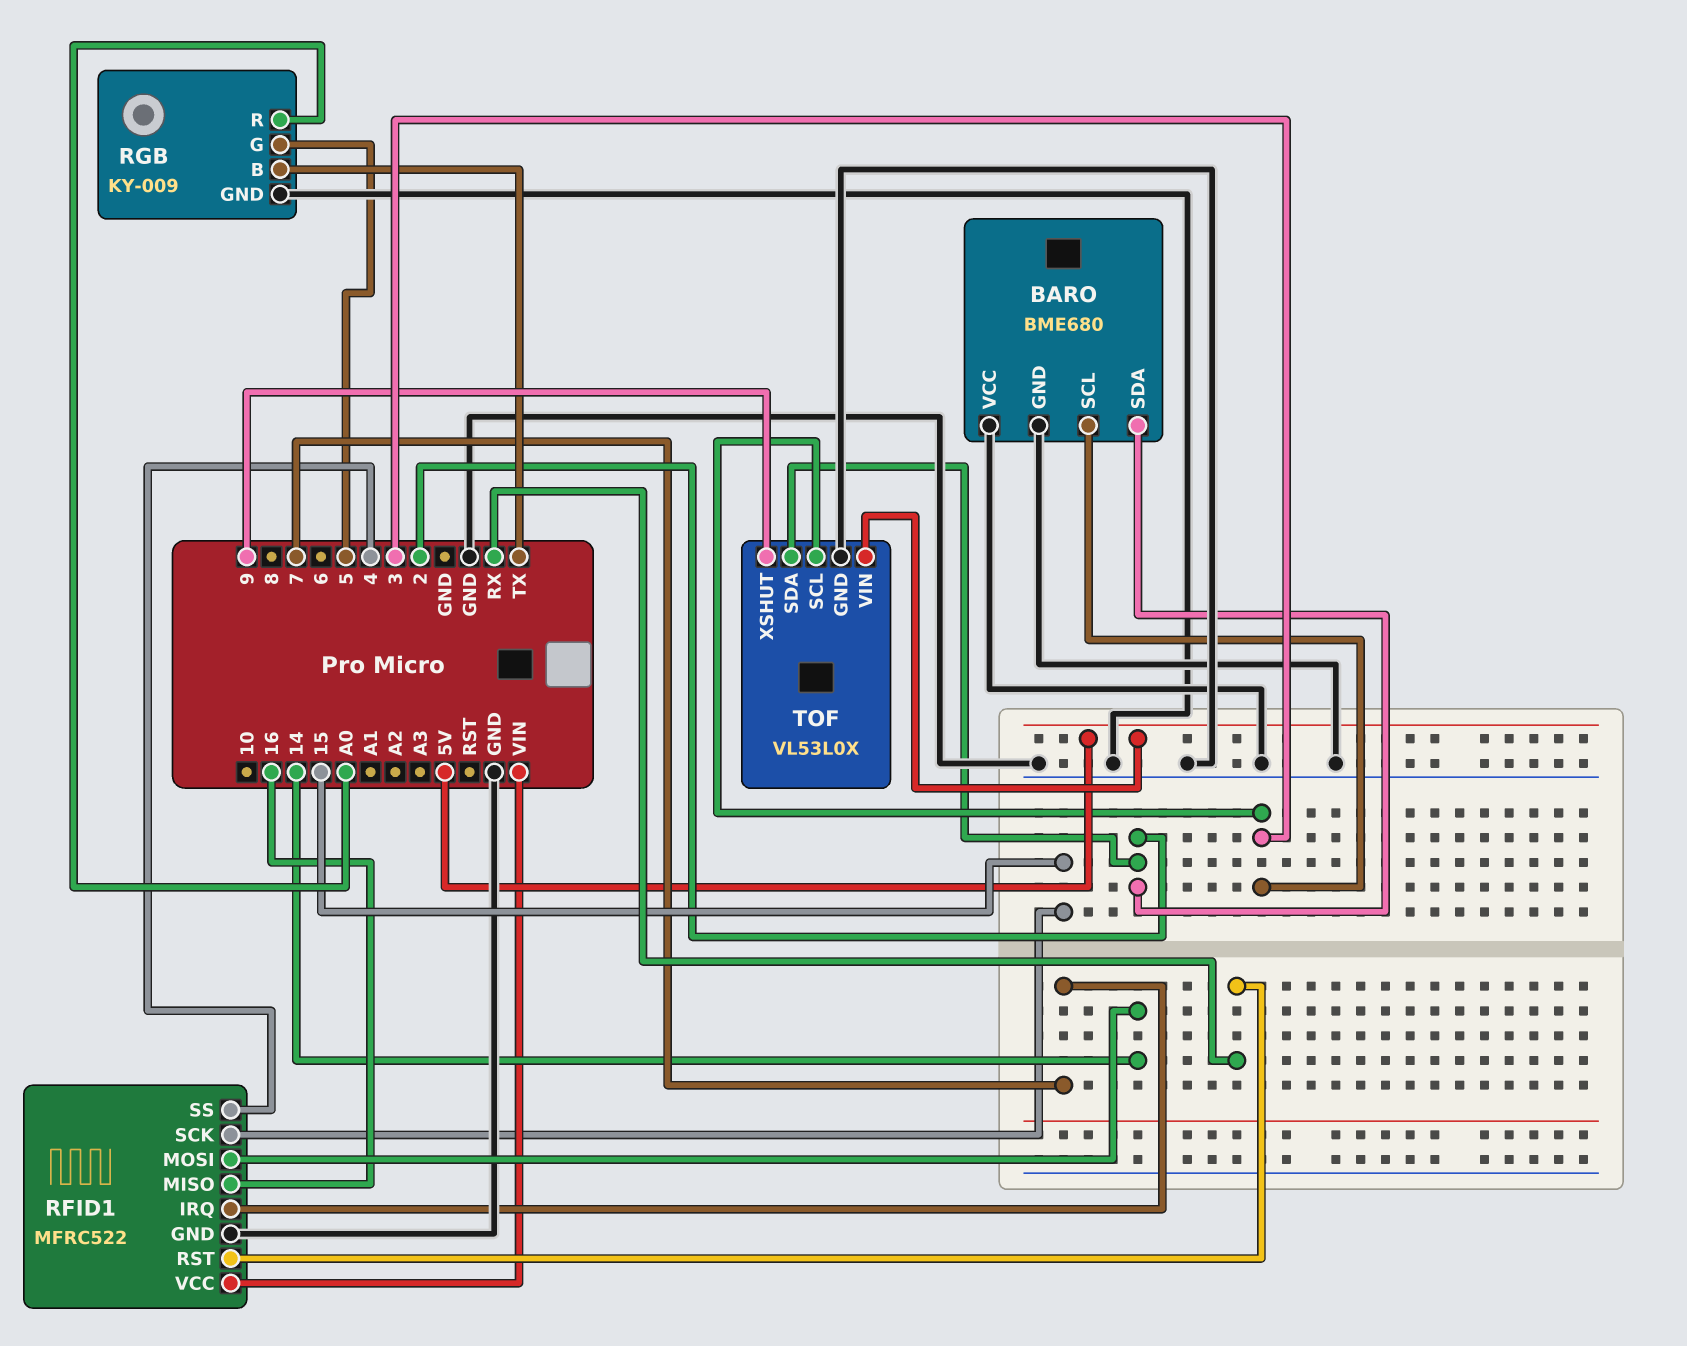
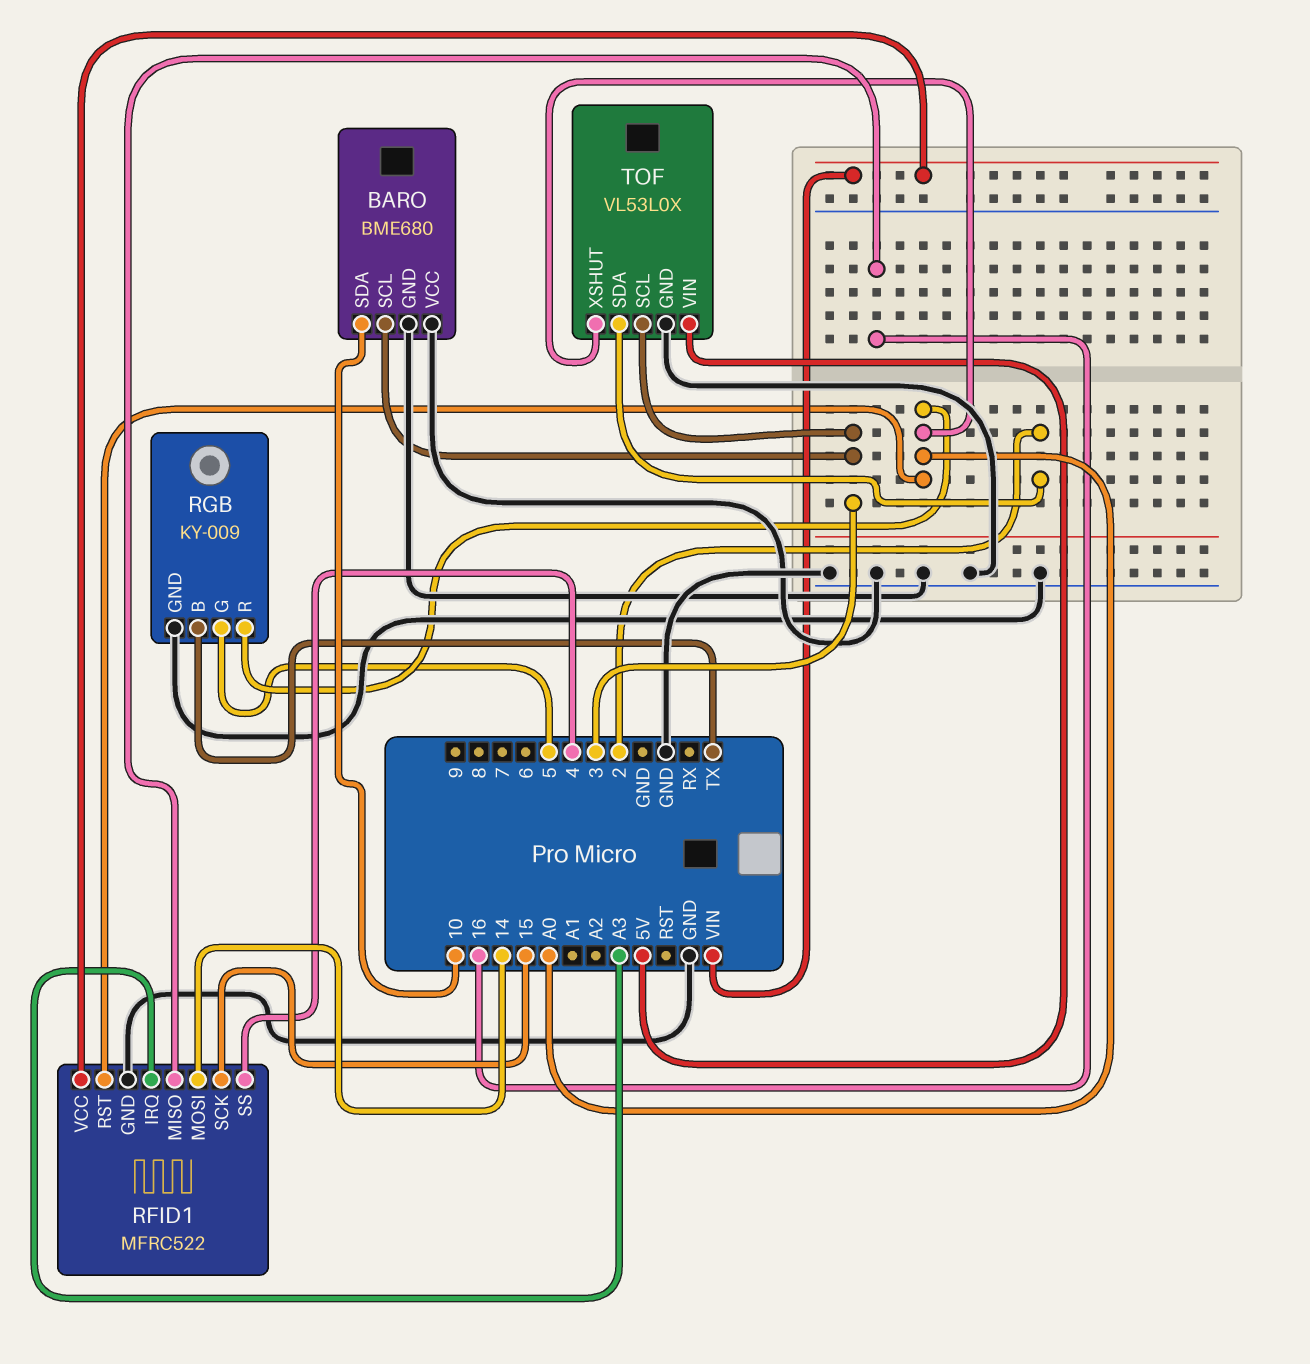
BARO pin SDA: 2 -> 10
RFID1 pin IRQ: 7 -> A3
RFID1 pin RST: RX -> A0
TOF pin XSHUT: 9 -> A0

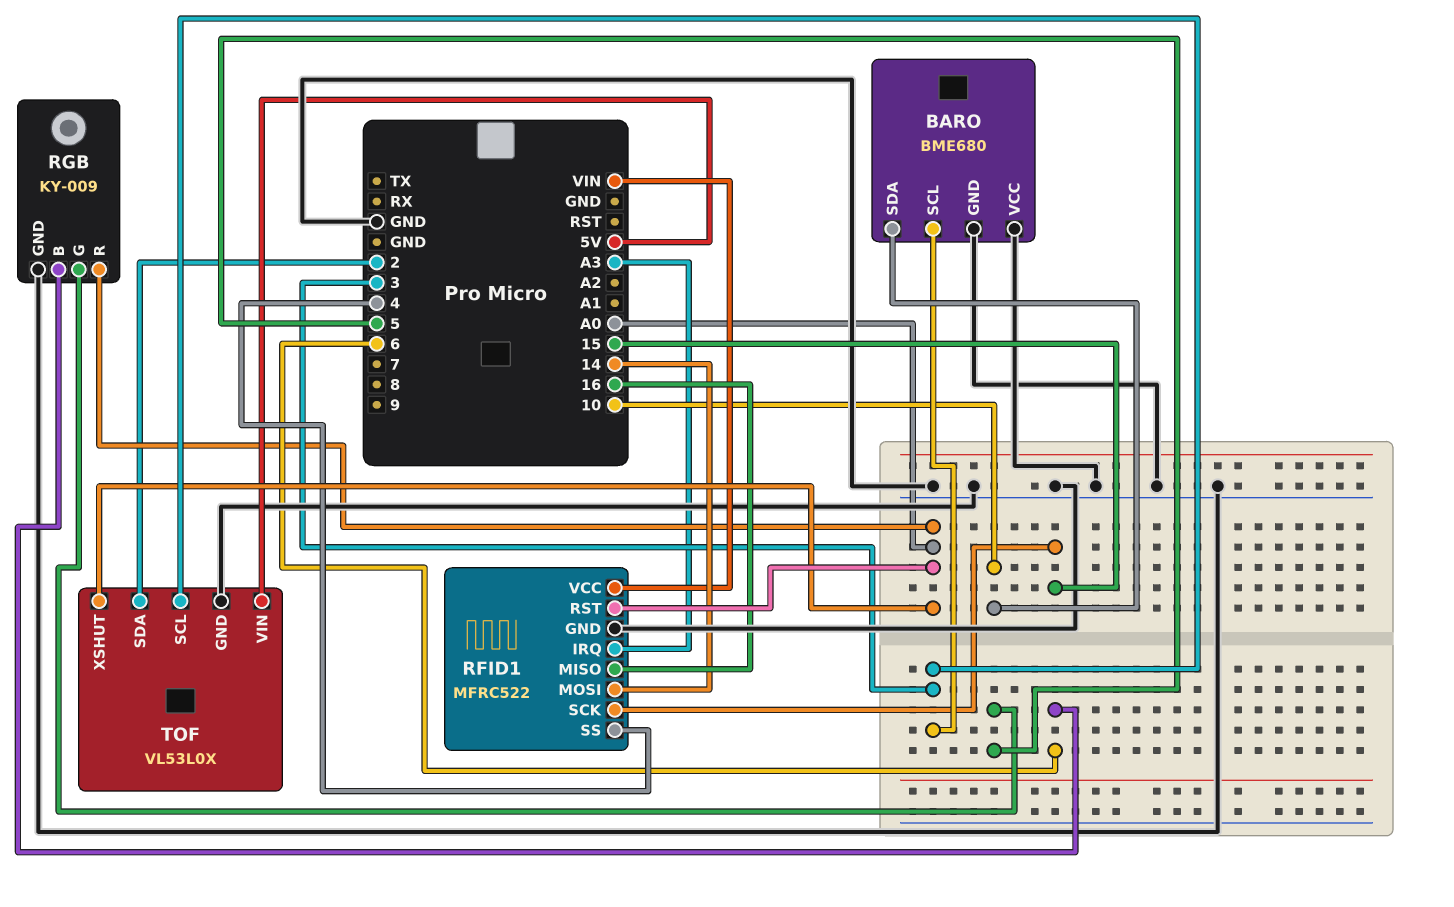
RGB pin B: TX -> 6

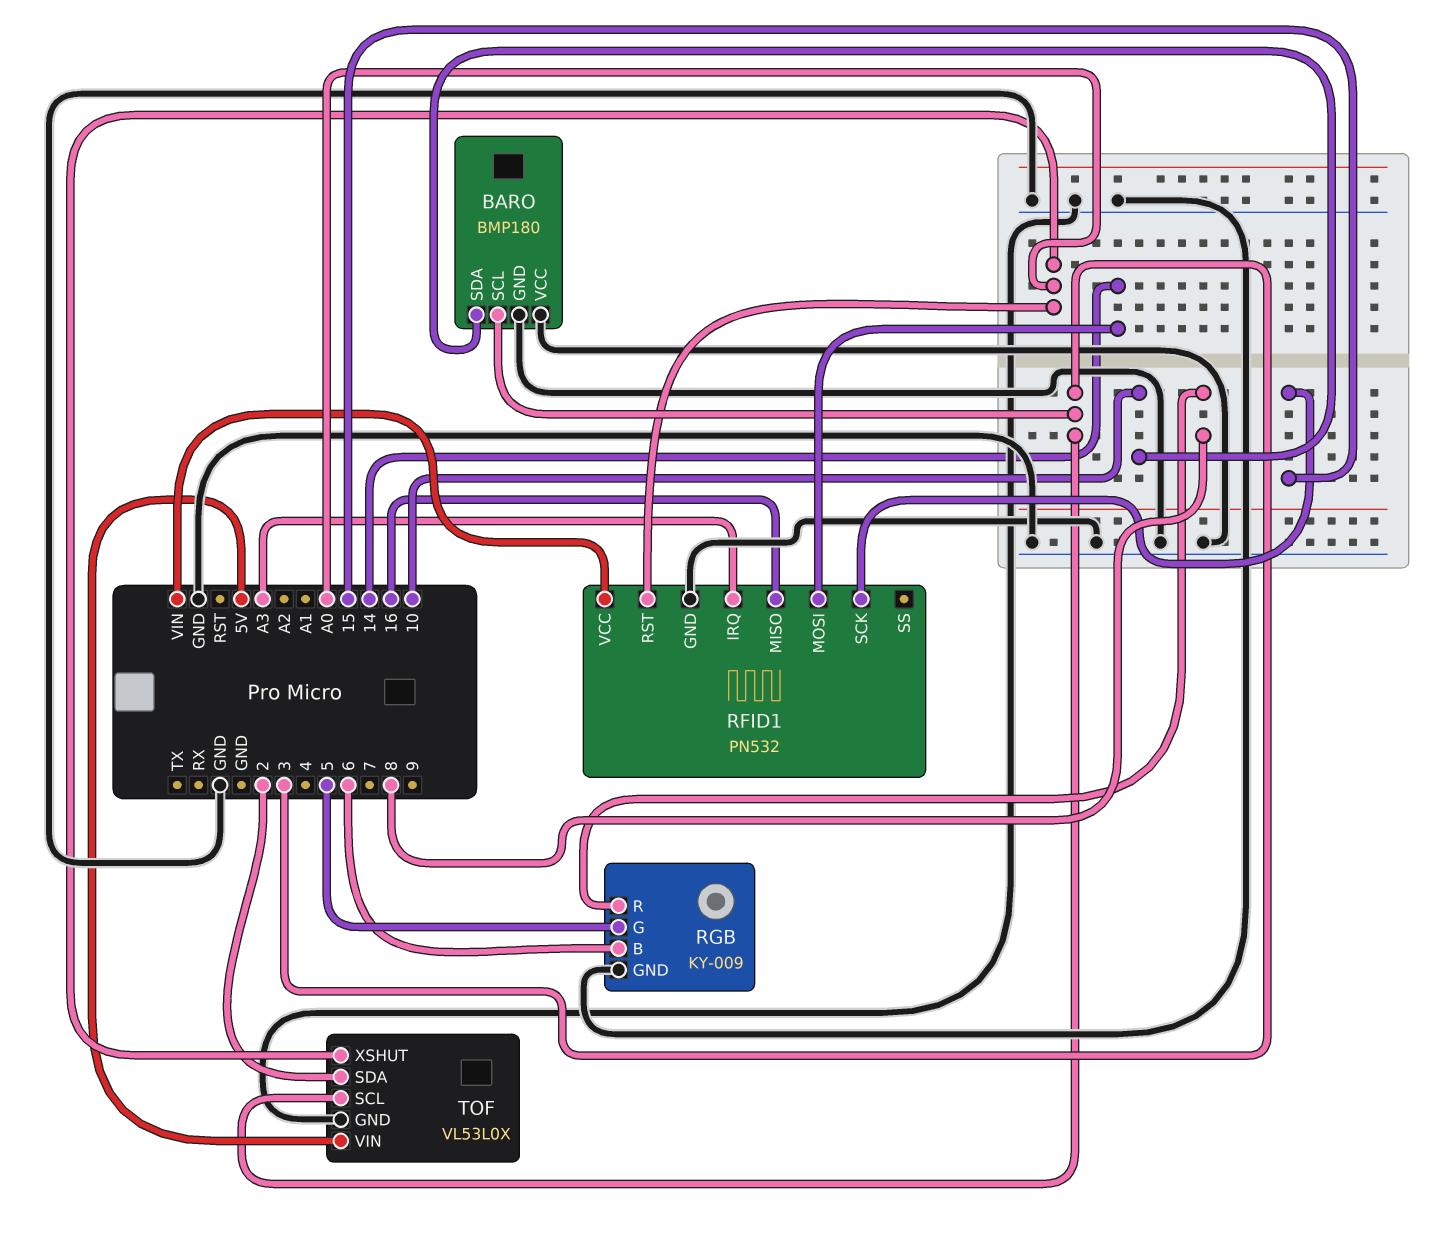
BARO: BME680 -> BMP180
RFID1: MFRC522 -> PN532
RFID1 pin SS: 4 -> none
RGB pin R: A0 -> 8

